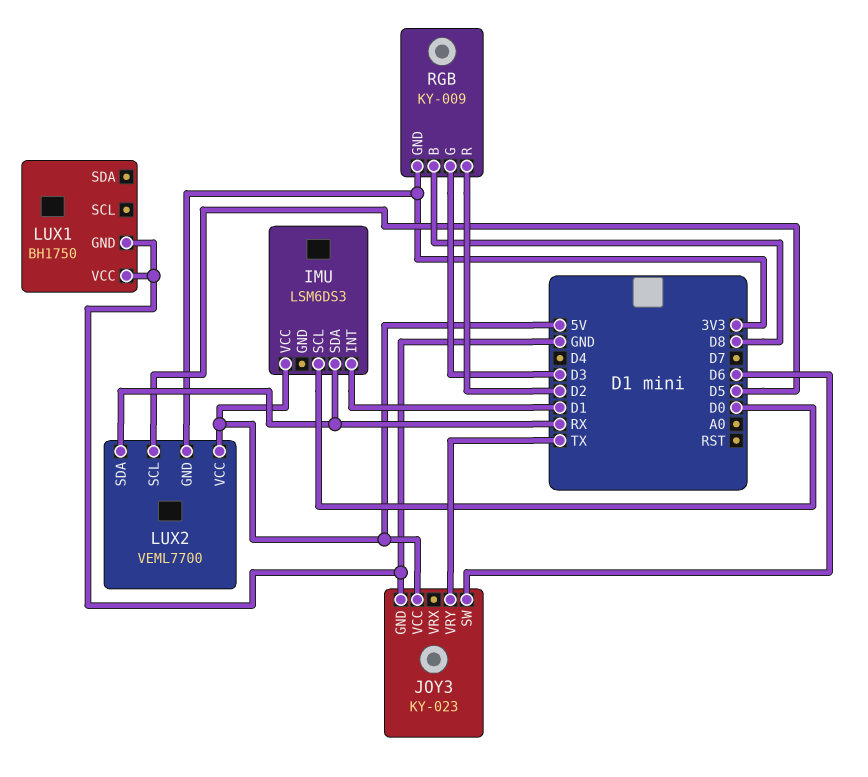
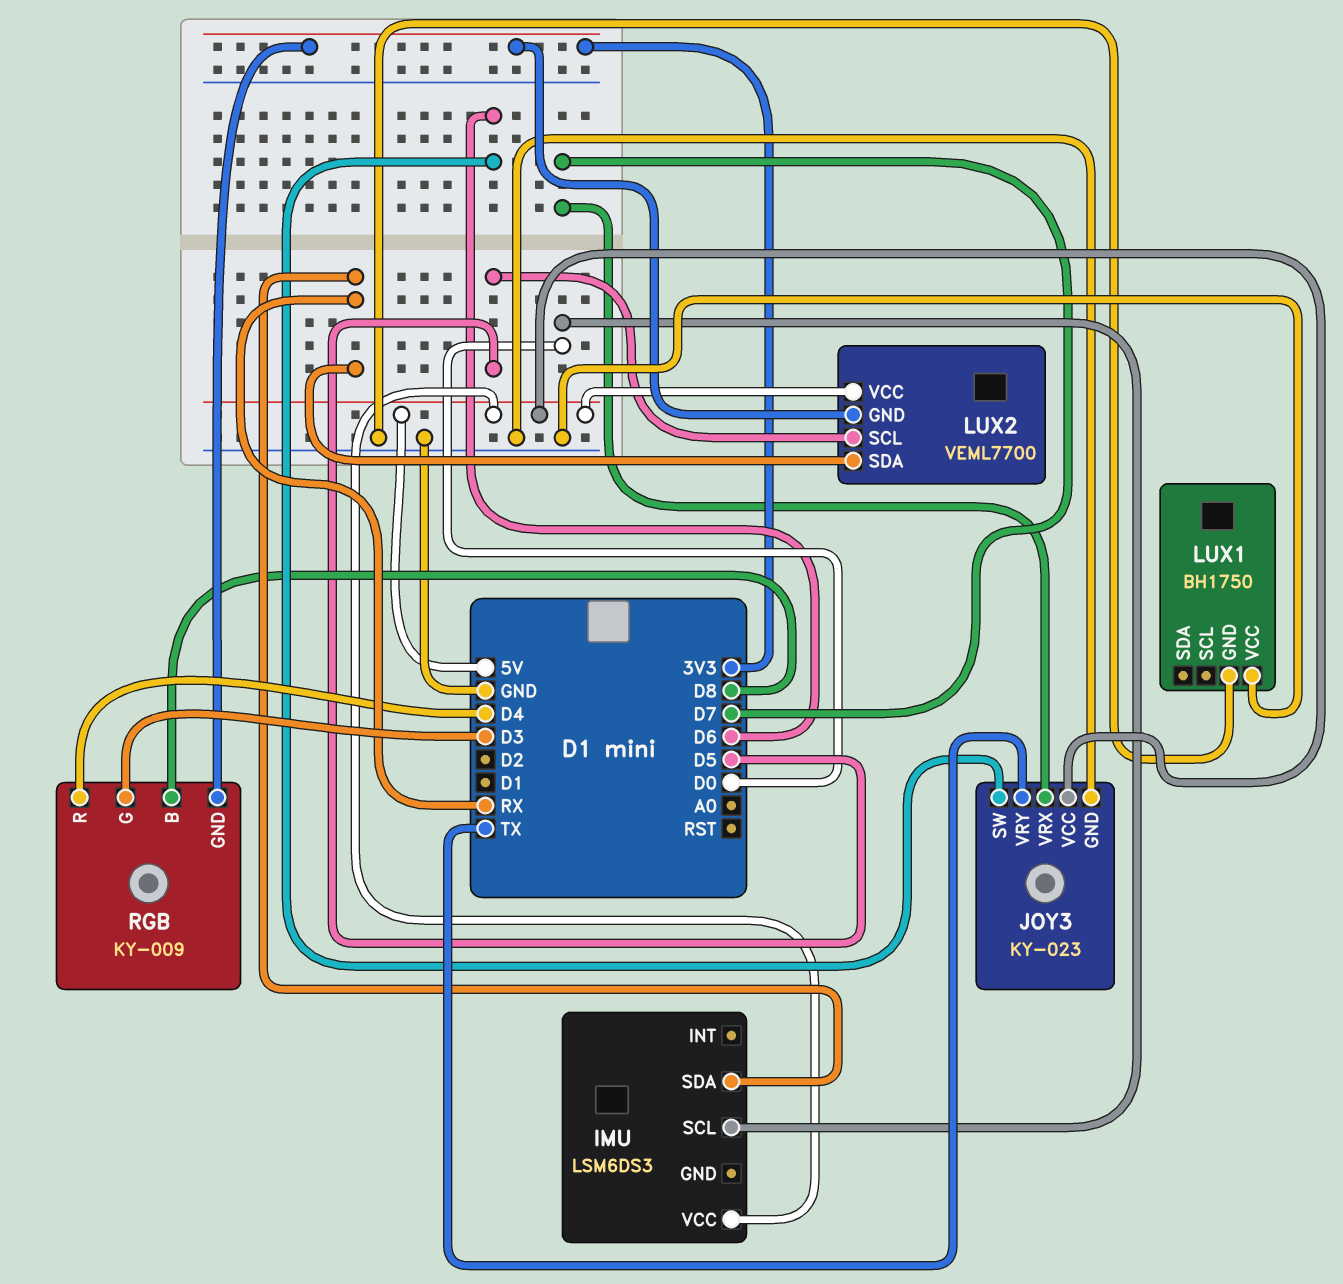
IMU pin INT: D1 -> none
JOY3 pin VRX: none -> D7
RGB pin R: D2 -> D4

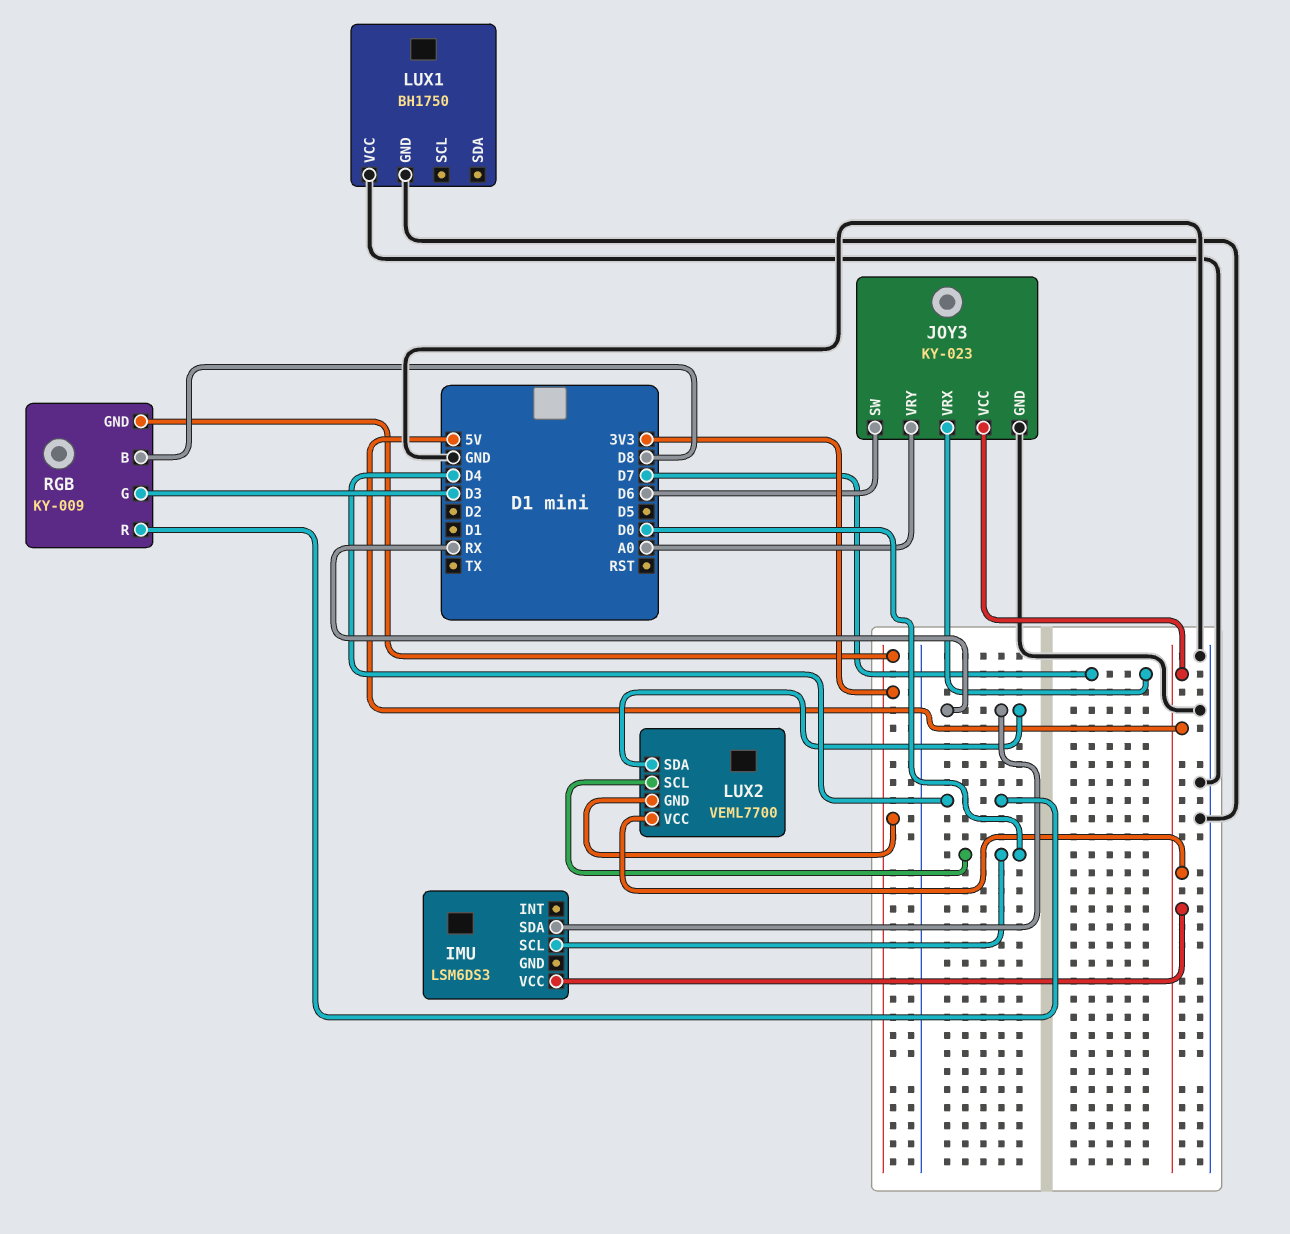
JOY3 pin VRY: TX -> A0
LUX2 pin SCL: D5 -> D0

